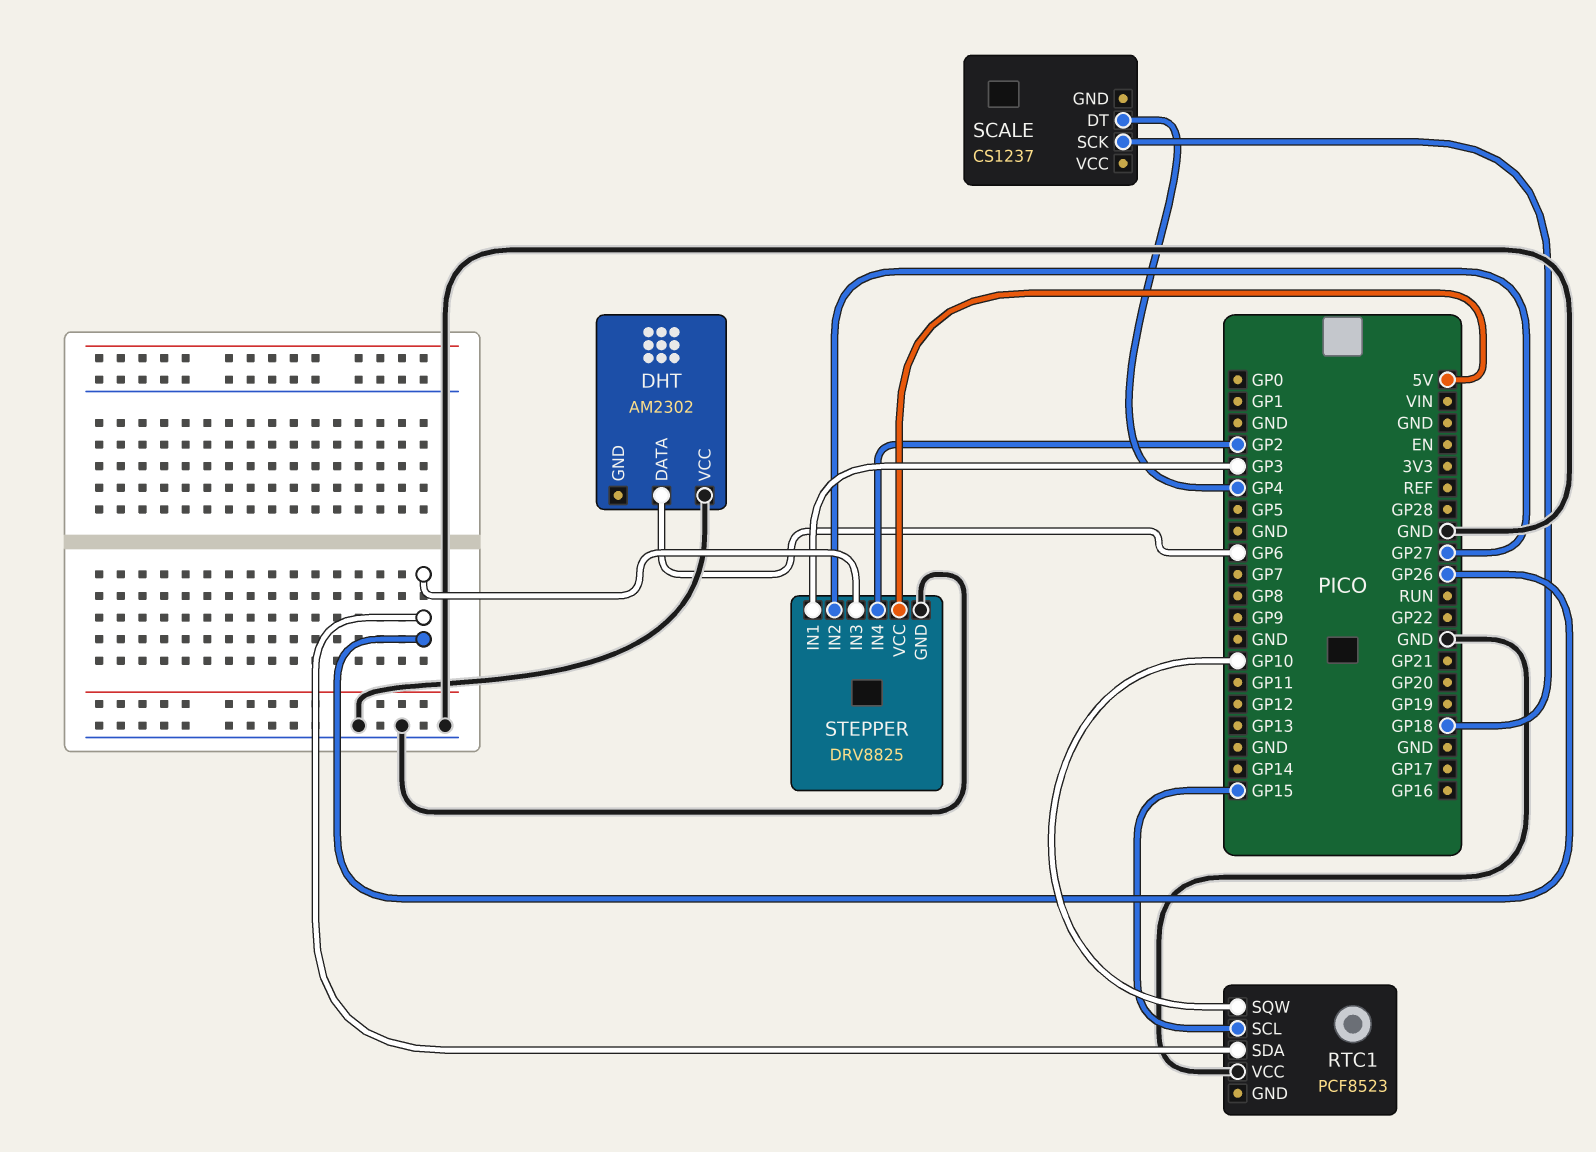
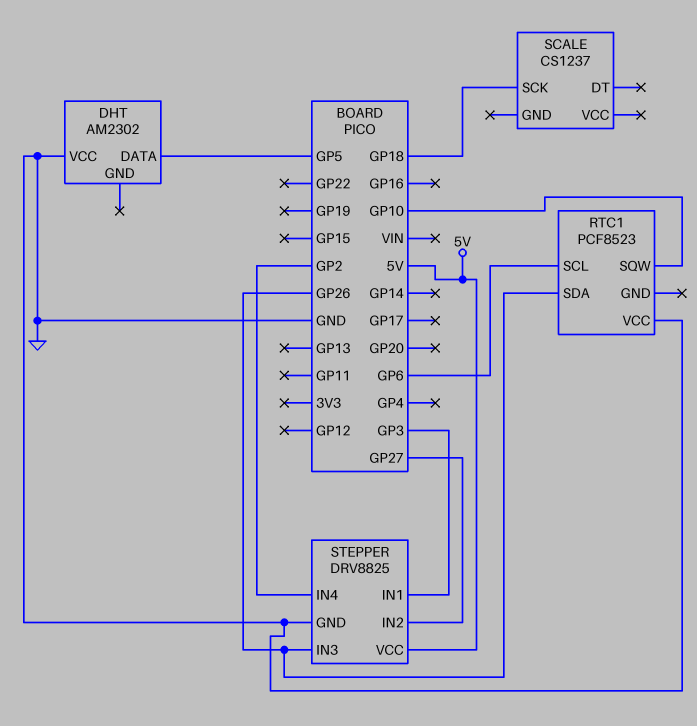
DHT pin DATA: GP6 -> GP5
RTC1 pin SCL: GP15 -> GP6
SCALE pin DT: GP4 -> none

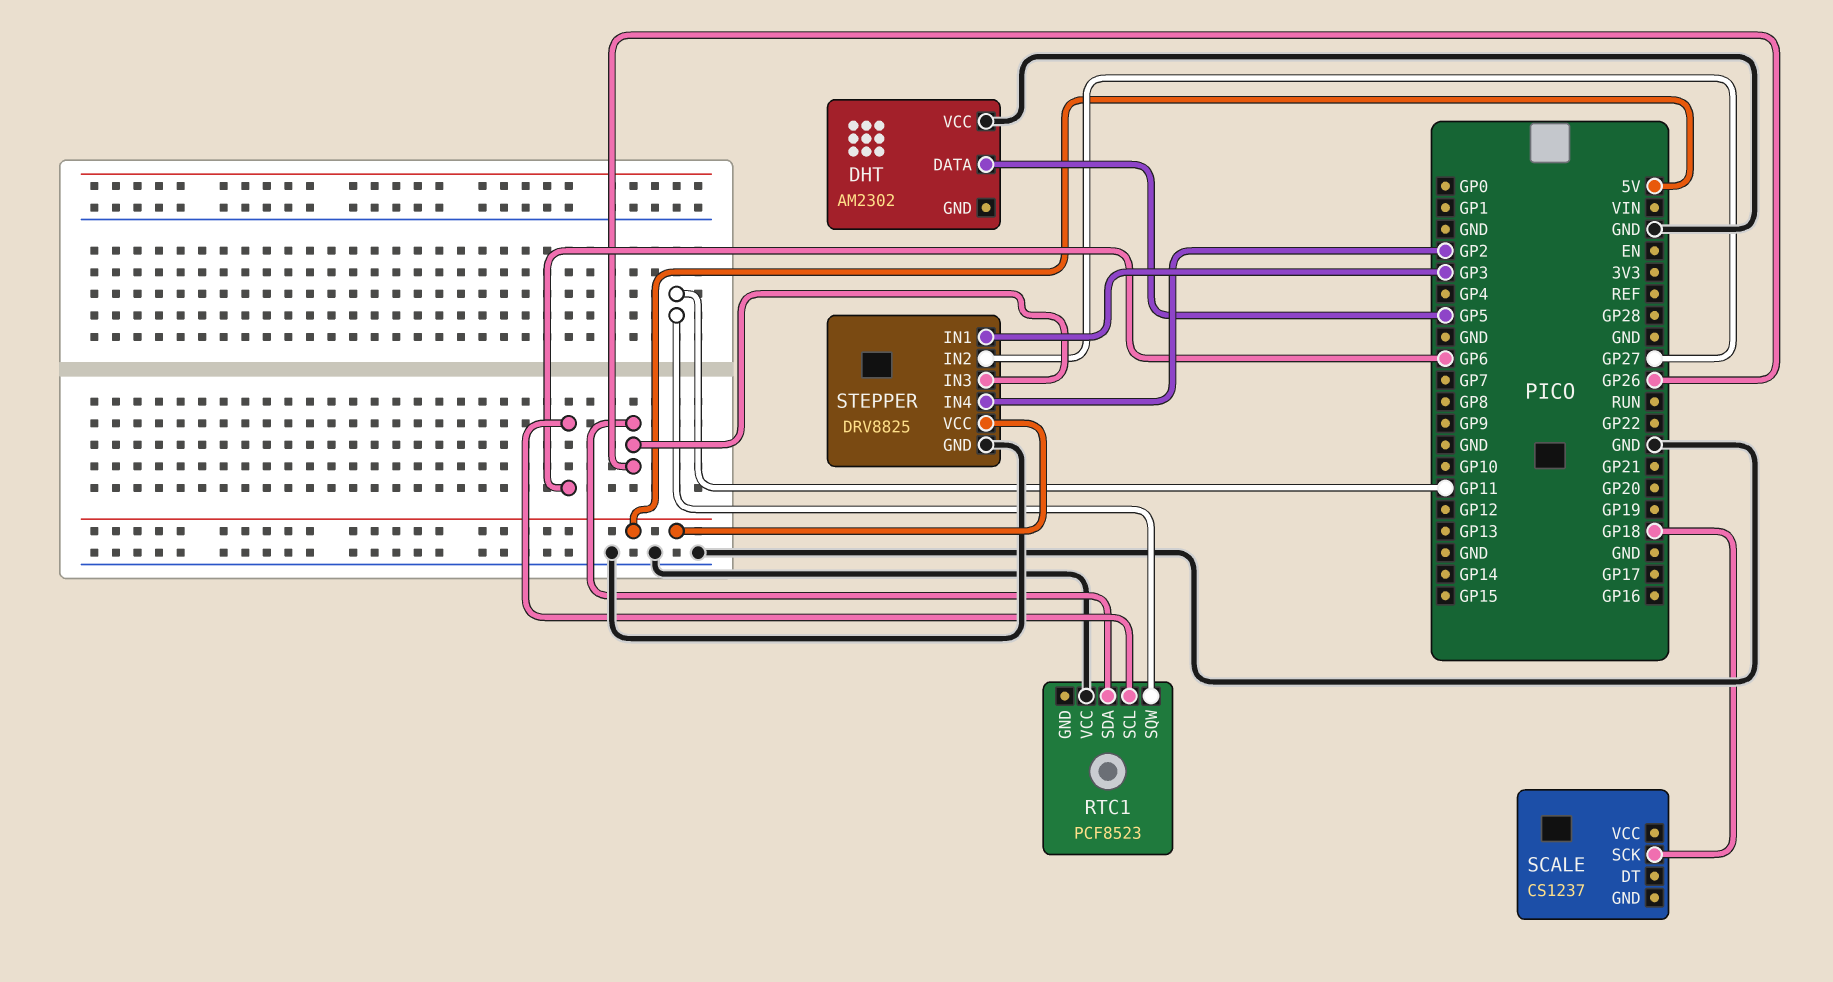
RTC1 pin SQW: GP10 -> GP11

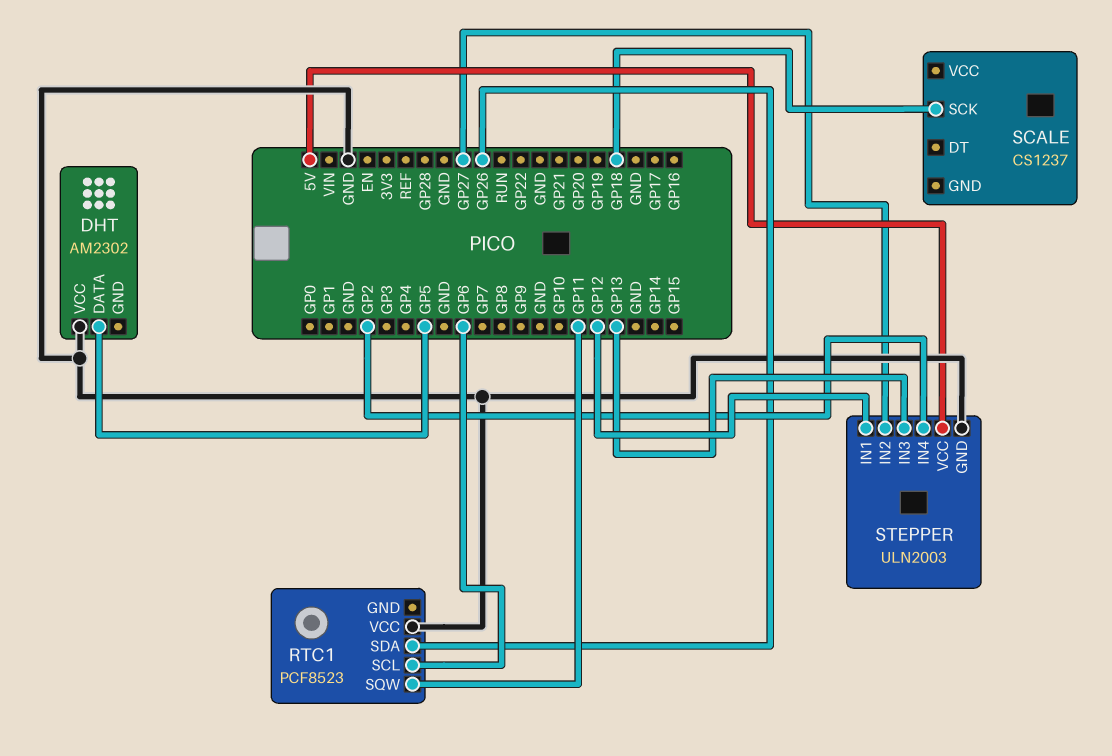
STEPPER: DRV8825 -> ULN2003
STEPPER pin IN1: GP3 -> GP12
STEPPER pin IN3: GP26 -> GP13

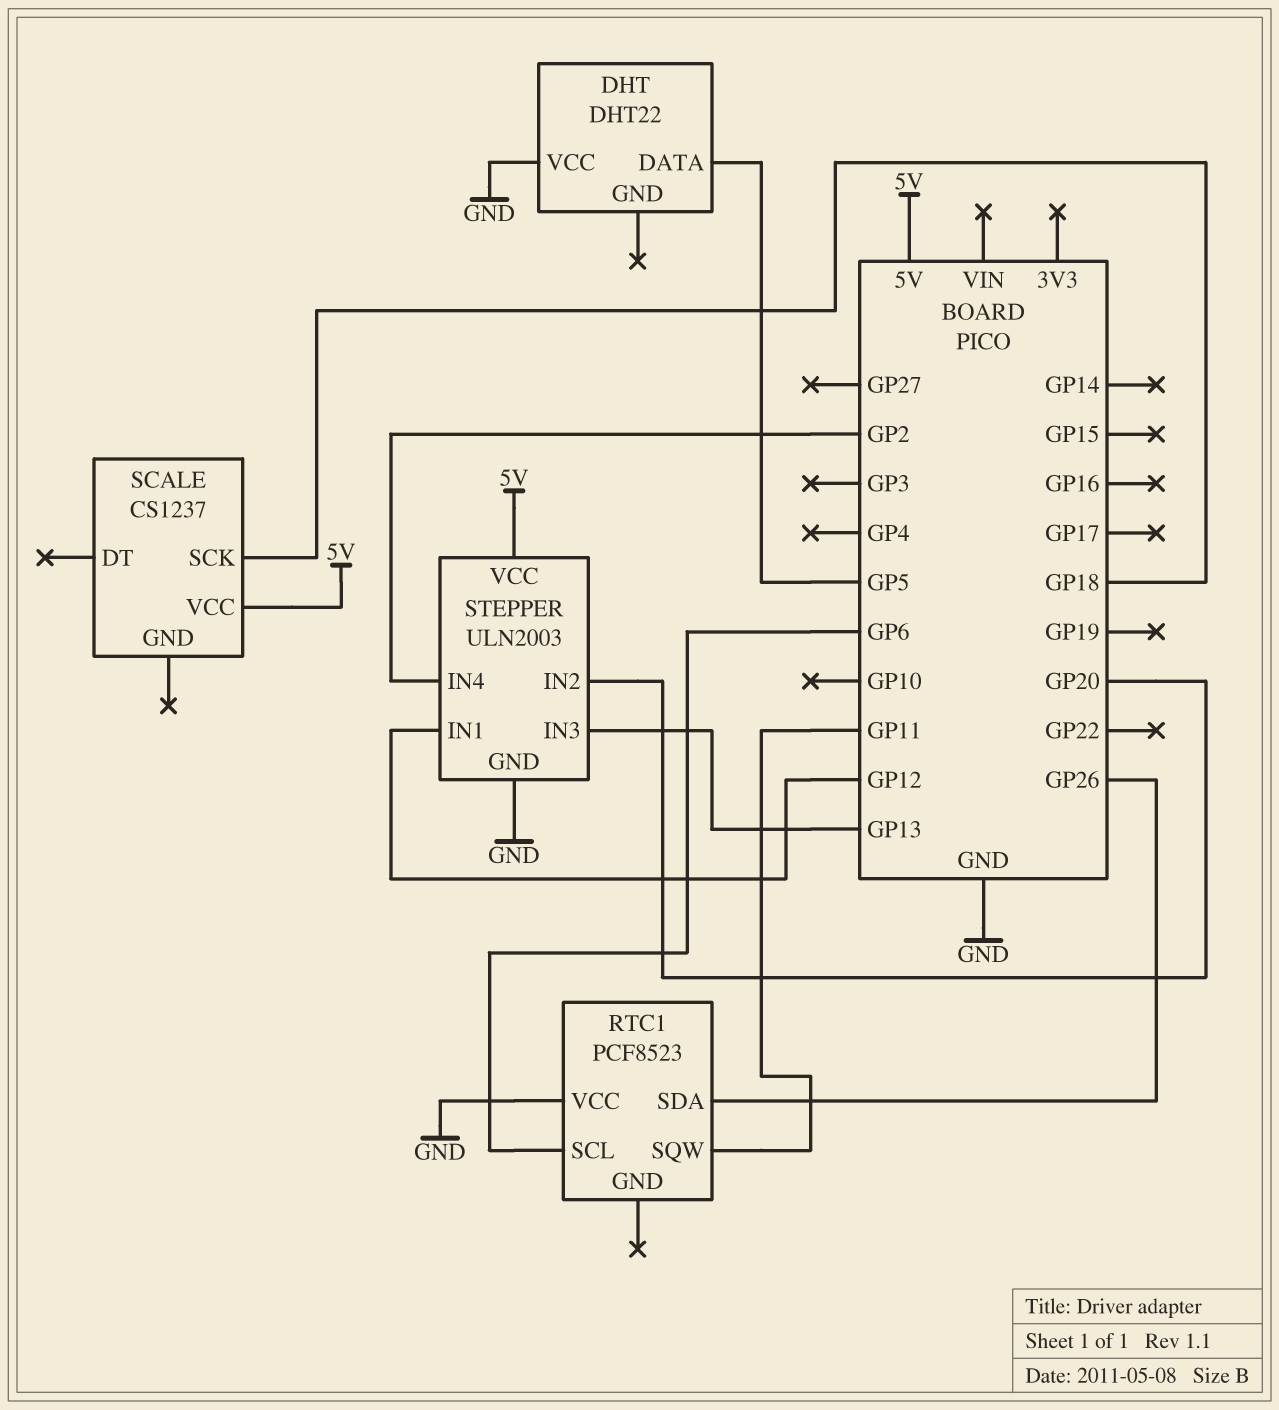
DHT: AM2302 -> DHT22
SCALE pin VCC: none -> 5V
STEPPER pin IN2: GP27 -> GP20

